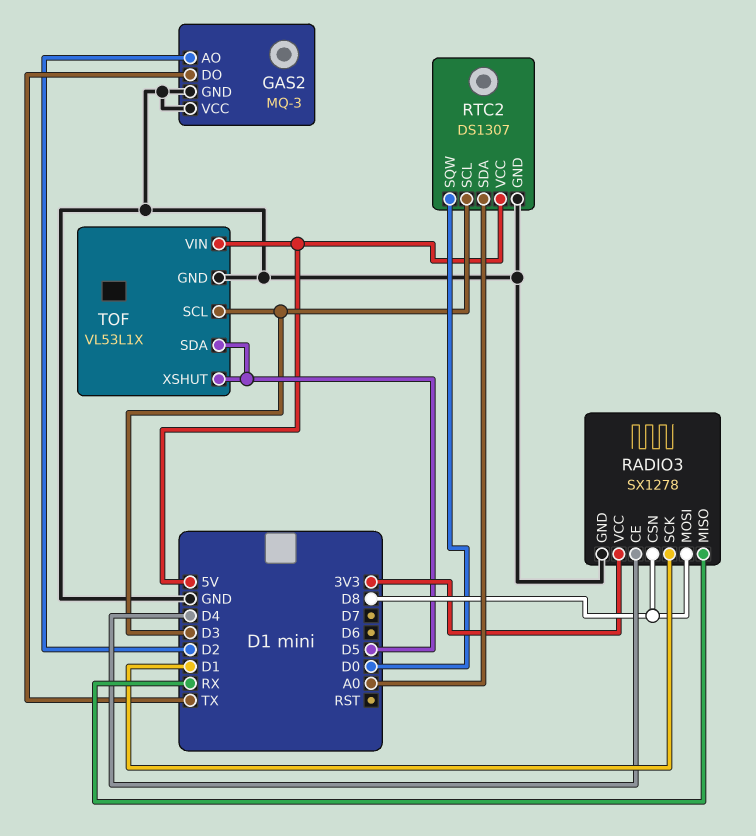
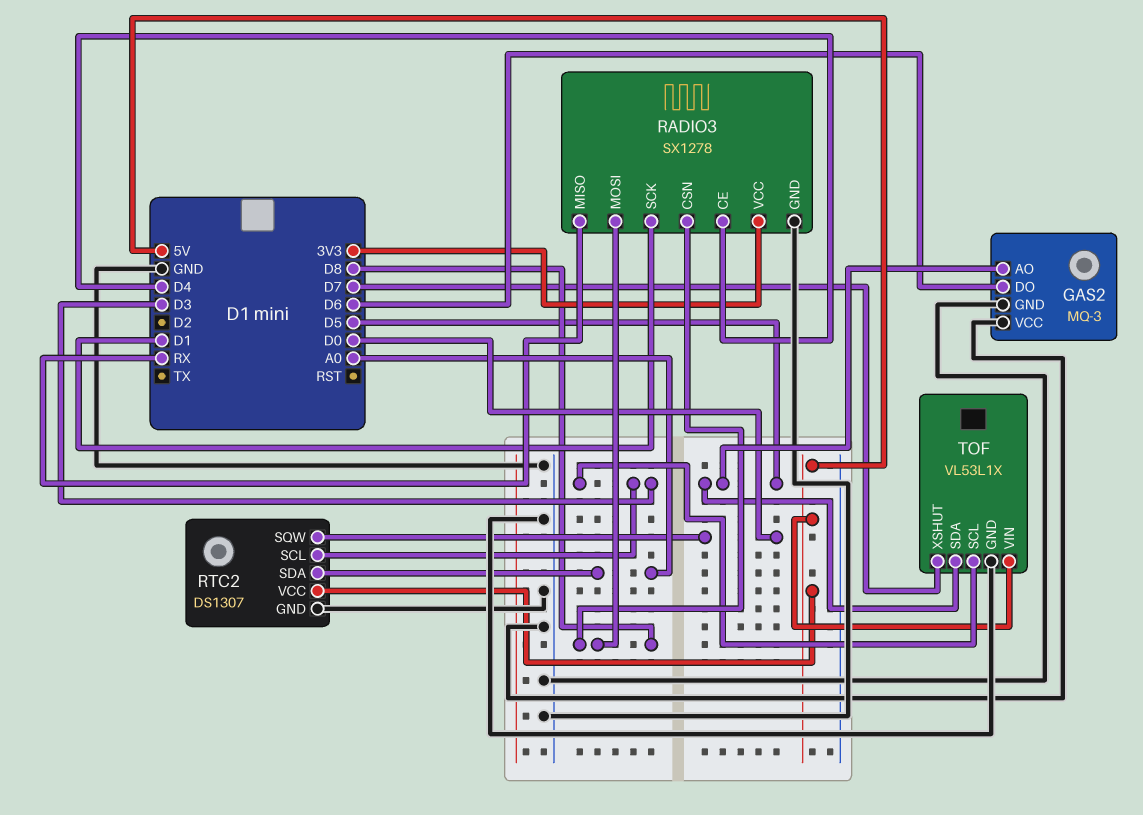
GAS2 pin AO: D2 -> D5
GAS2 pin DO: TX -> D6
TOF pin XSHUT: D5 -> D7

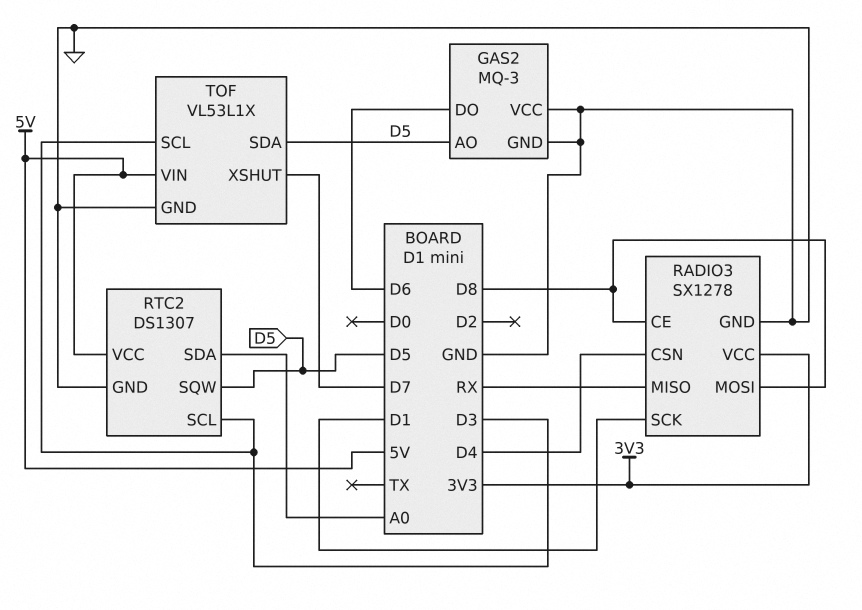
RADIO3 pin CE: D4 -> D8
RADIO3 pin CSN: D8 -> D4
RTC2 pin SQW: D0 -> D5

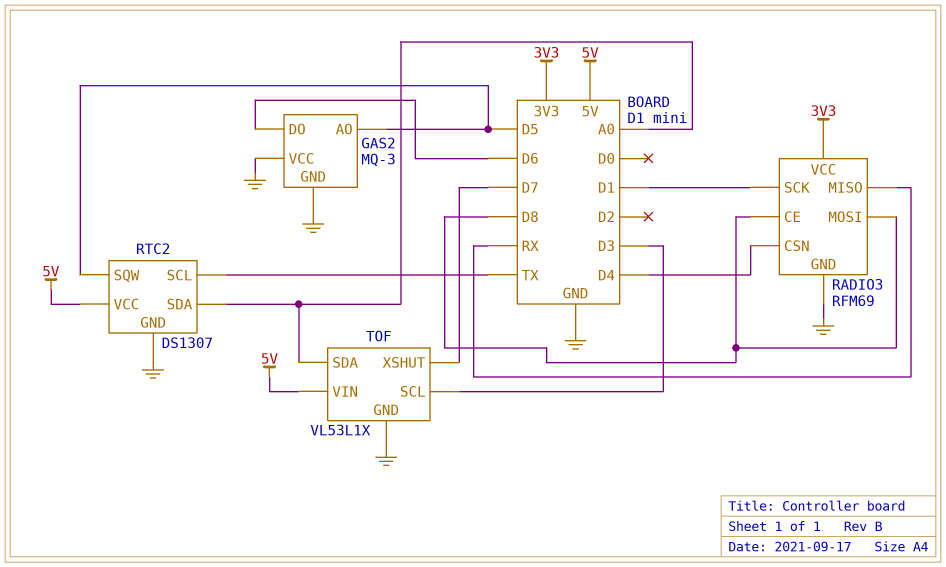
RADIO3: SX1278 -> RFM69
RTC2 pin SCL: D3 -> TX
TOF pin SDA: D5 -> A0

